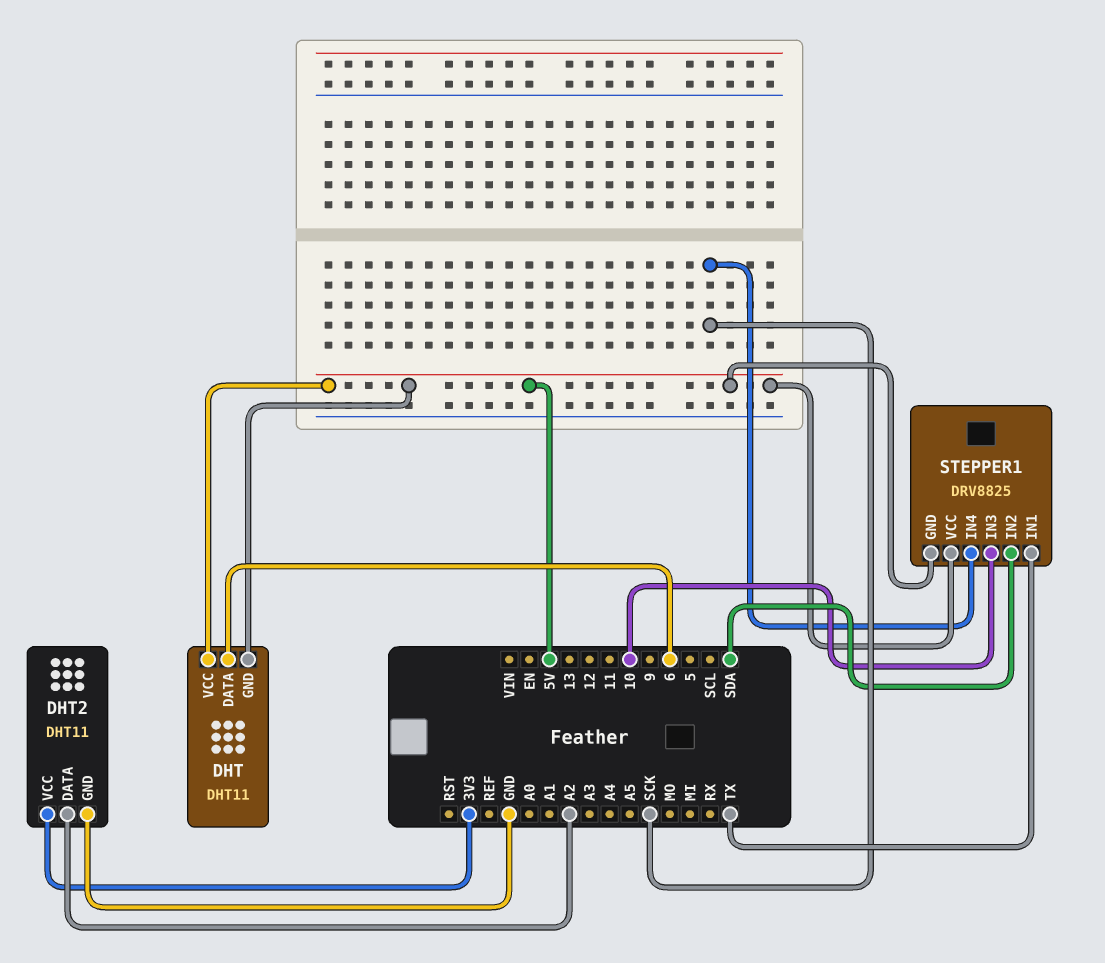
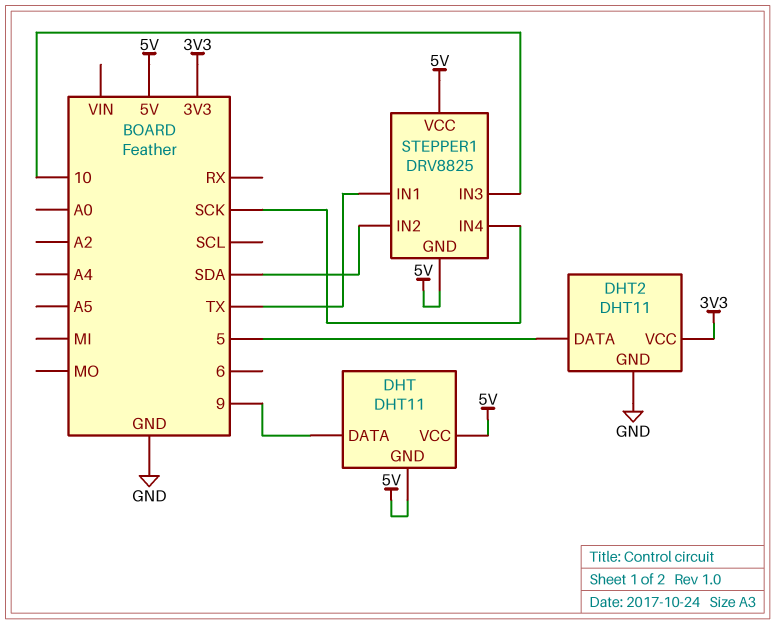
DHT pin DATA: 6 -> 9
DHT2 pin DATA: A2 -> 5

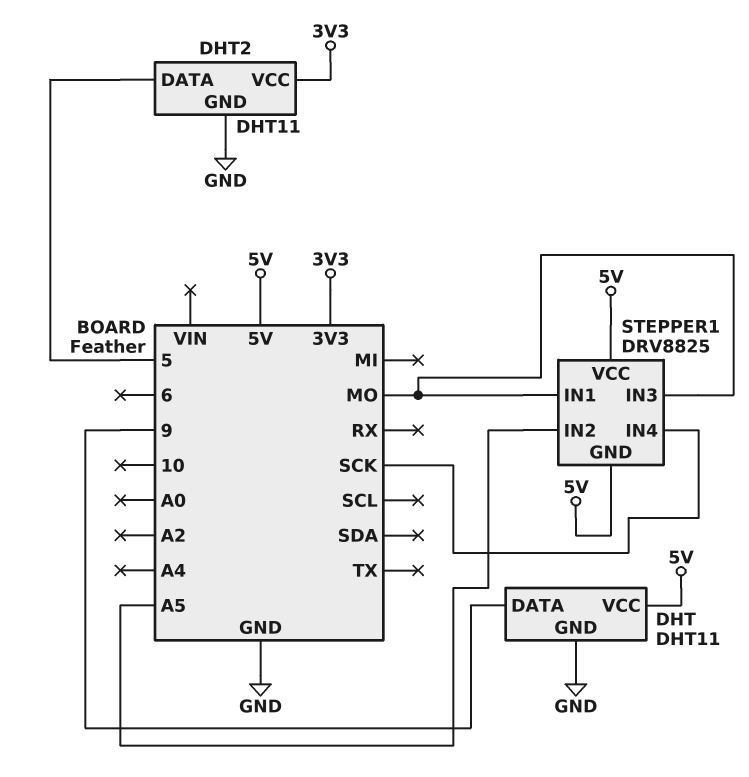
DHT pin GND: 5V -> GND
STEPPER1 pin IN1: TX -> MO
STEPPER1 pin IN2: SDA -> A5
STEPPER1 pin IN3: 10 -> MO

